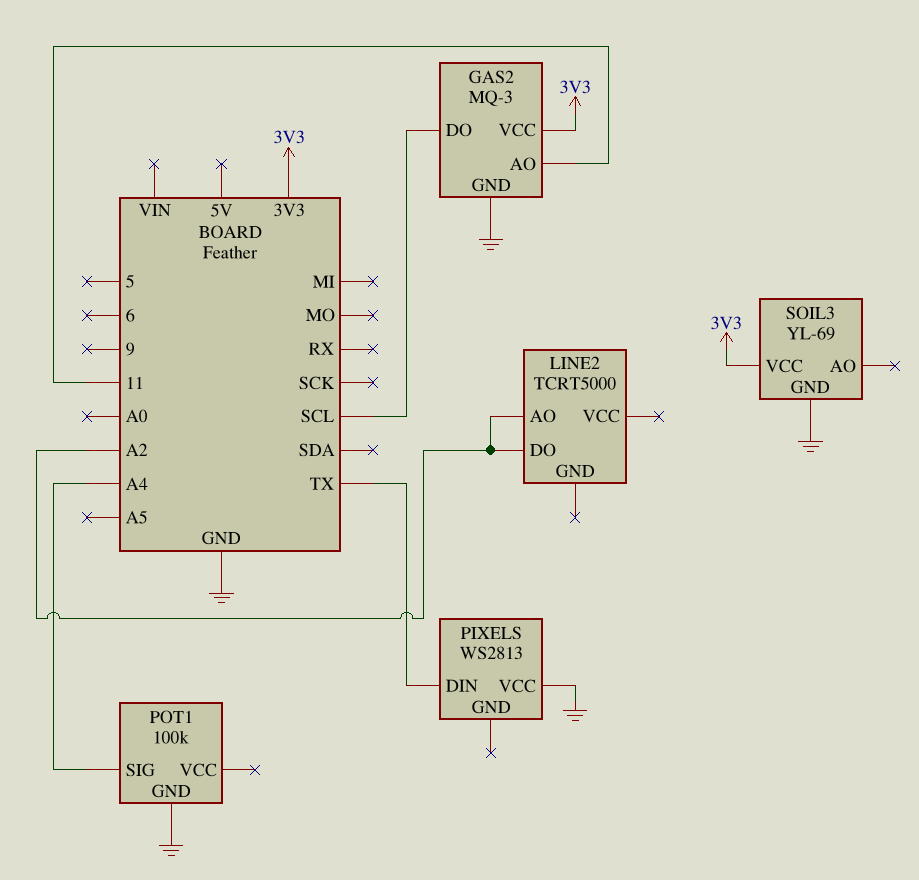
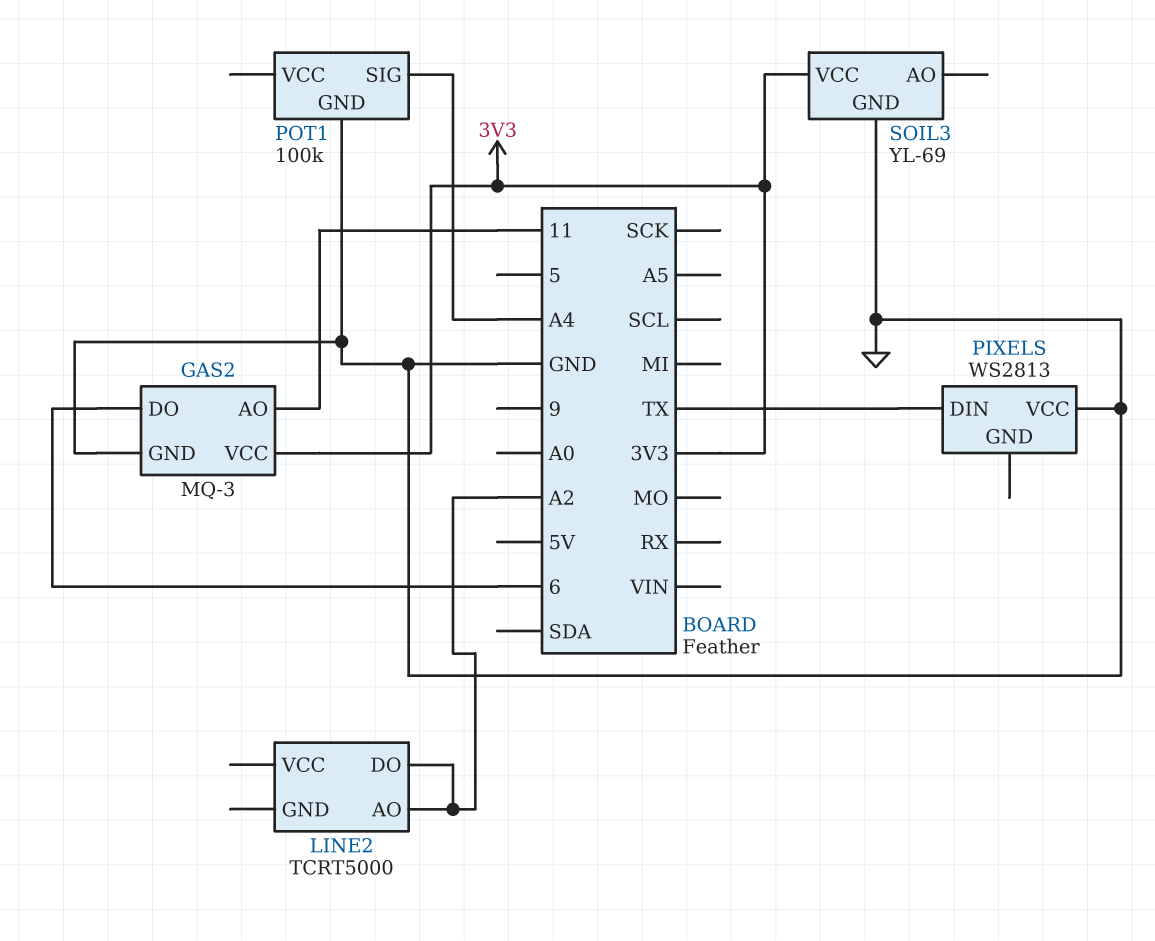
GAS2 pin DO: SCL -> 6

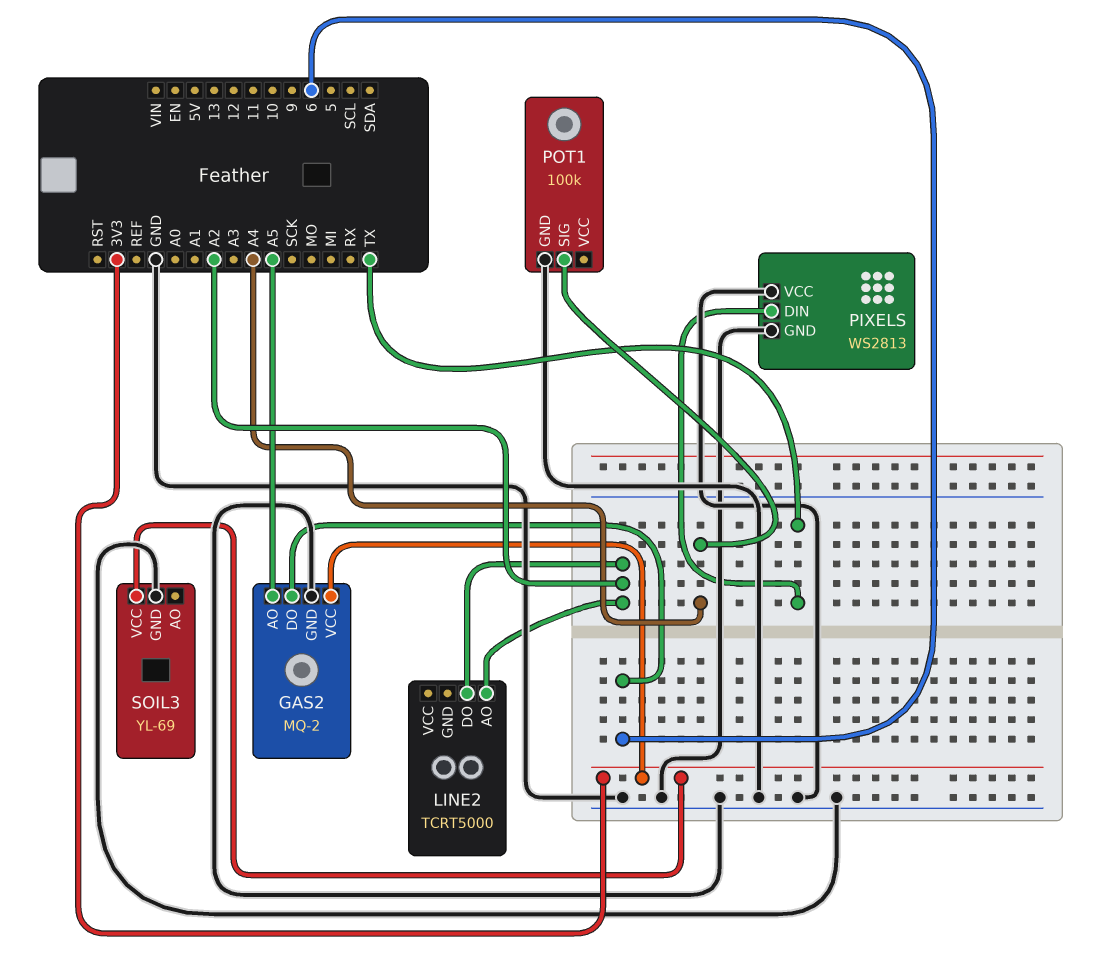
GAS2: MQ-3 -> MQ-2
GAS2 pin AO: 11 -> A5
PIXELS pin GND: none -> GND

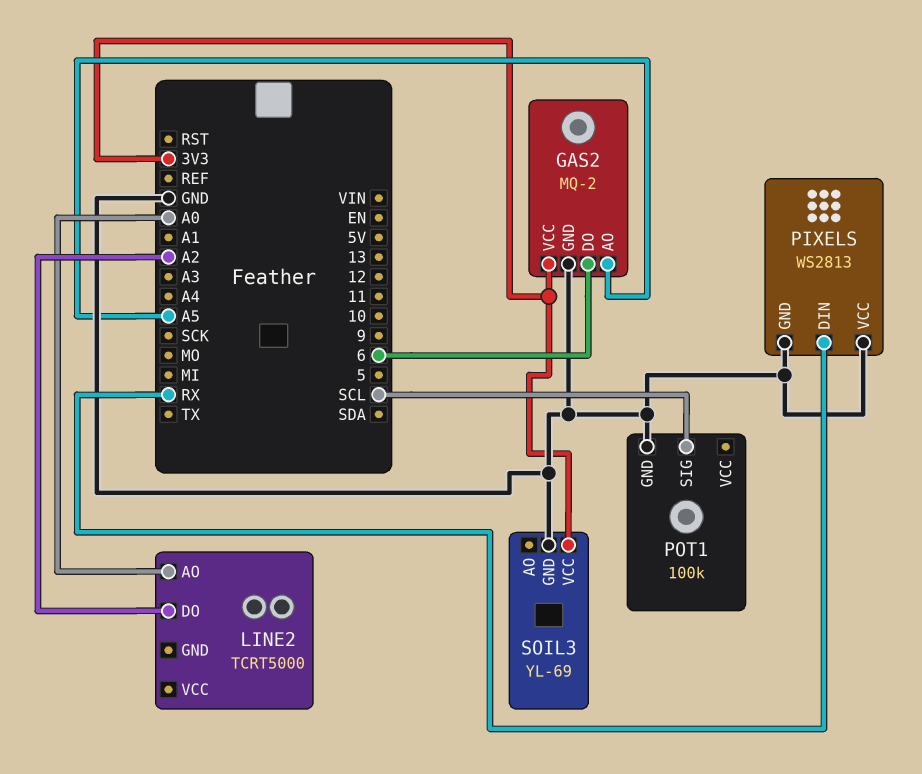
LINE2 pin AO: A2 -> A0
PIXELS pin DIN: TX -> RX
POT1 pin SIG: A4 -> SCL

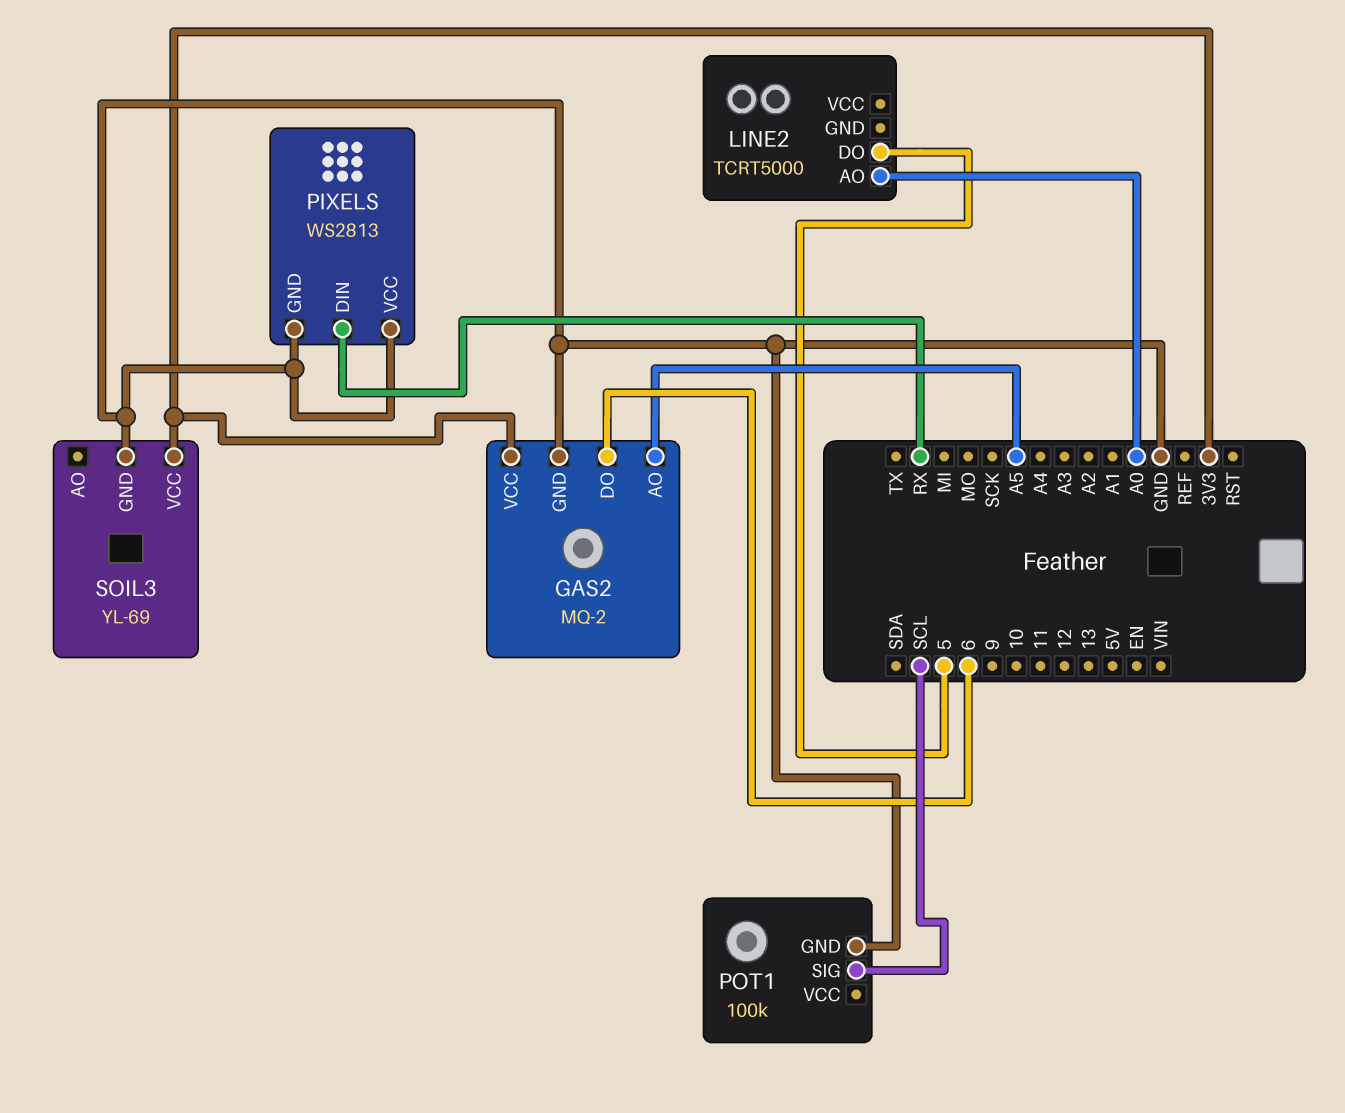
LINE2 pin DO: A2 -> 5

